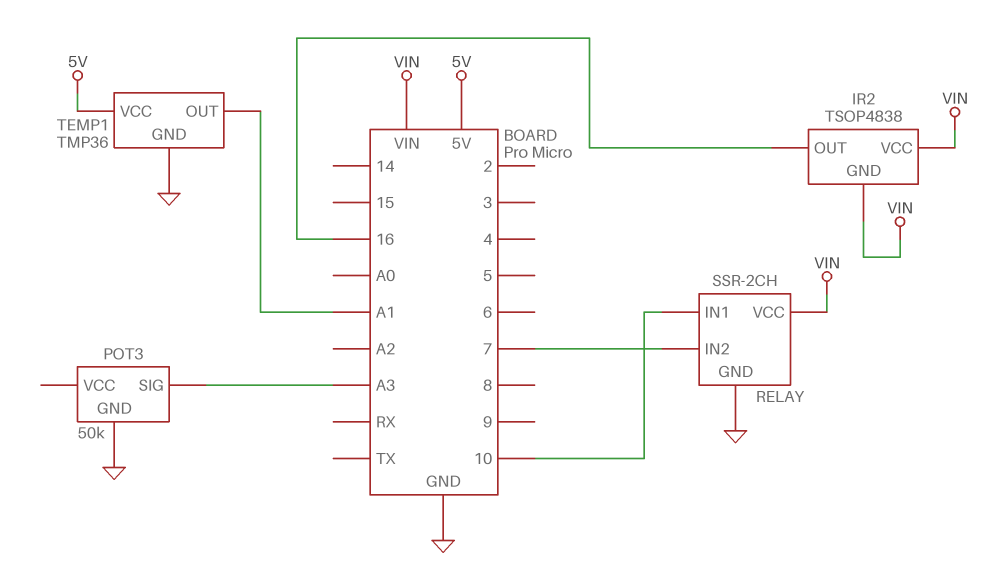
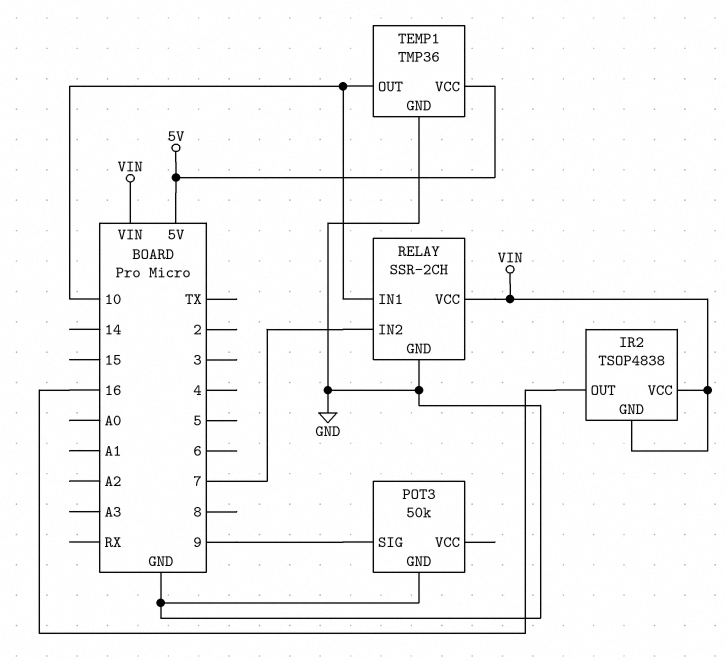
POT3 pin SIG: A3 -> 9
TEMP1 pin OUT: A1 -> 10

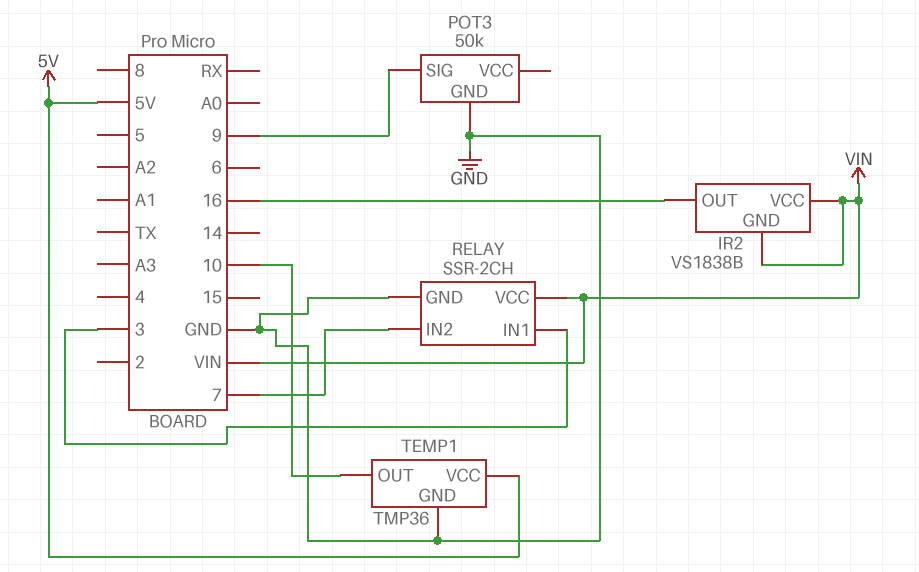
IR2: TSOP4838 -> VS1838B
RELAY pin IN1: 10 -> 3

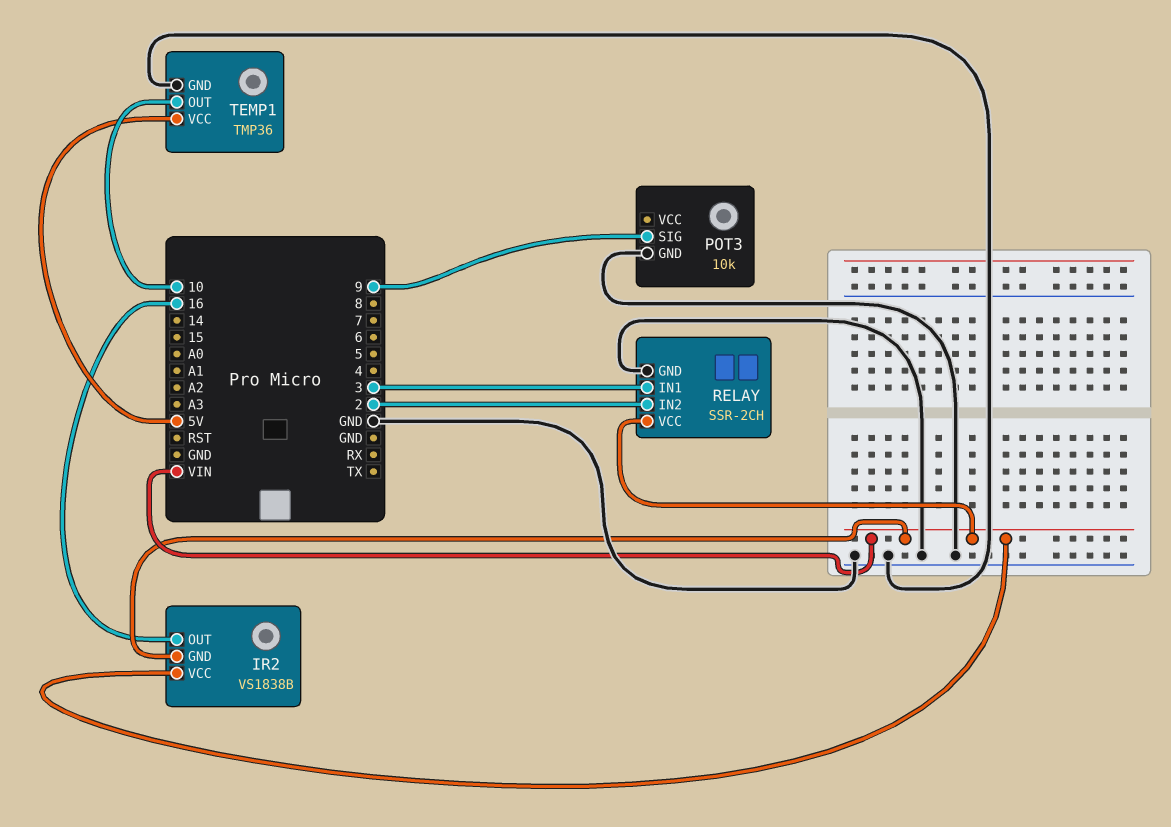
POT3: 50k -> 10k
RELAY pin IN2: 7 -> 2

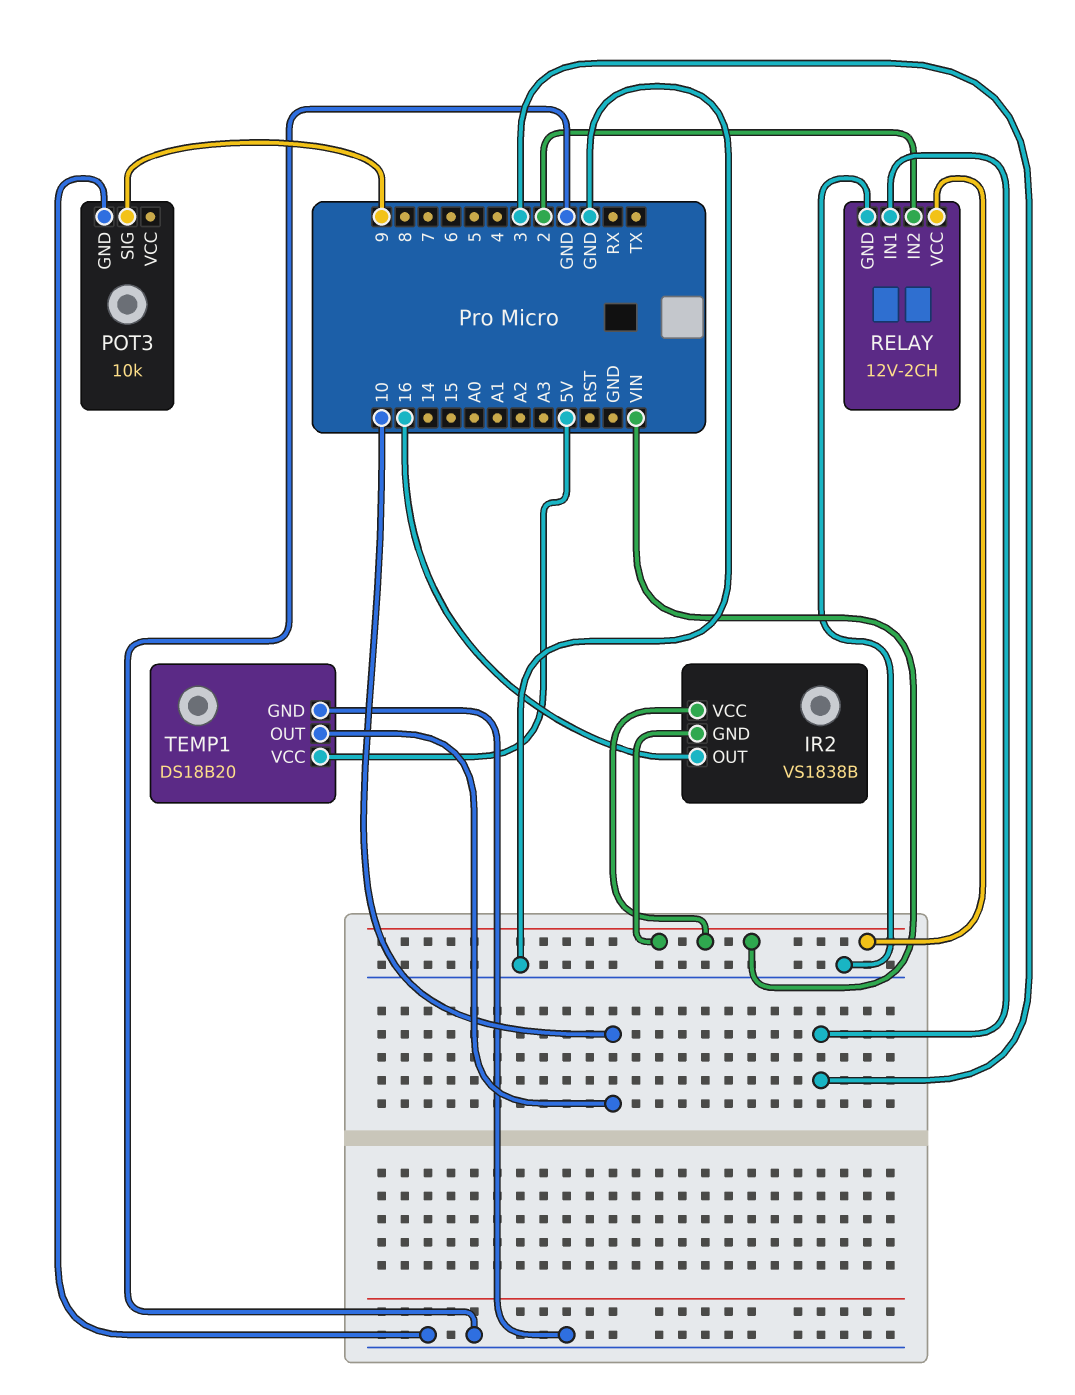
RELAY: SSR-2CH -> 12V-2CH
TEMP1: TMP36 -> DS18B20

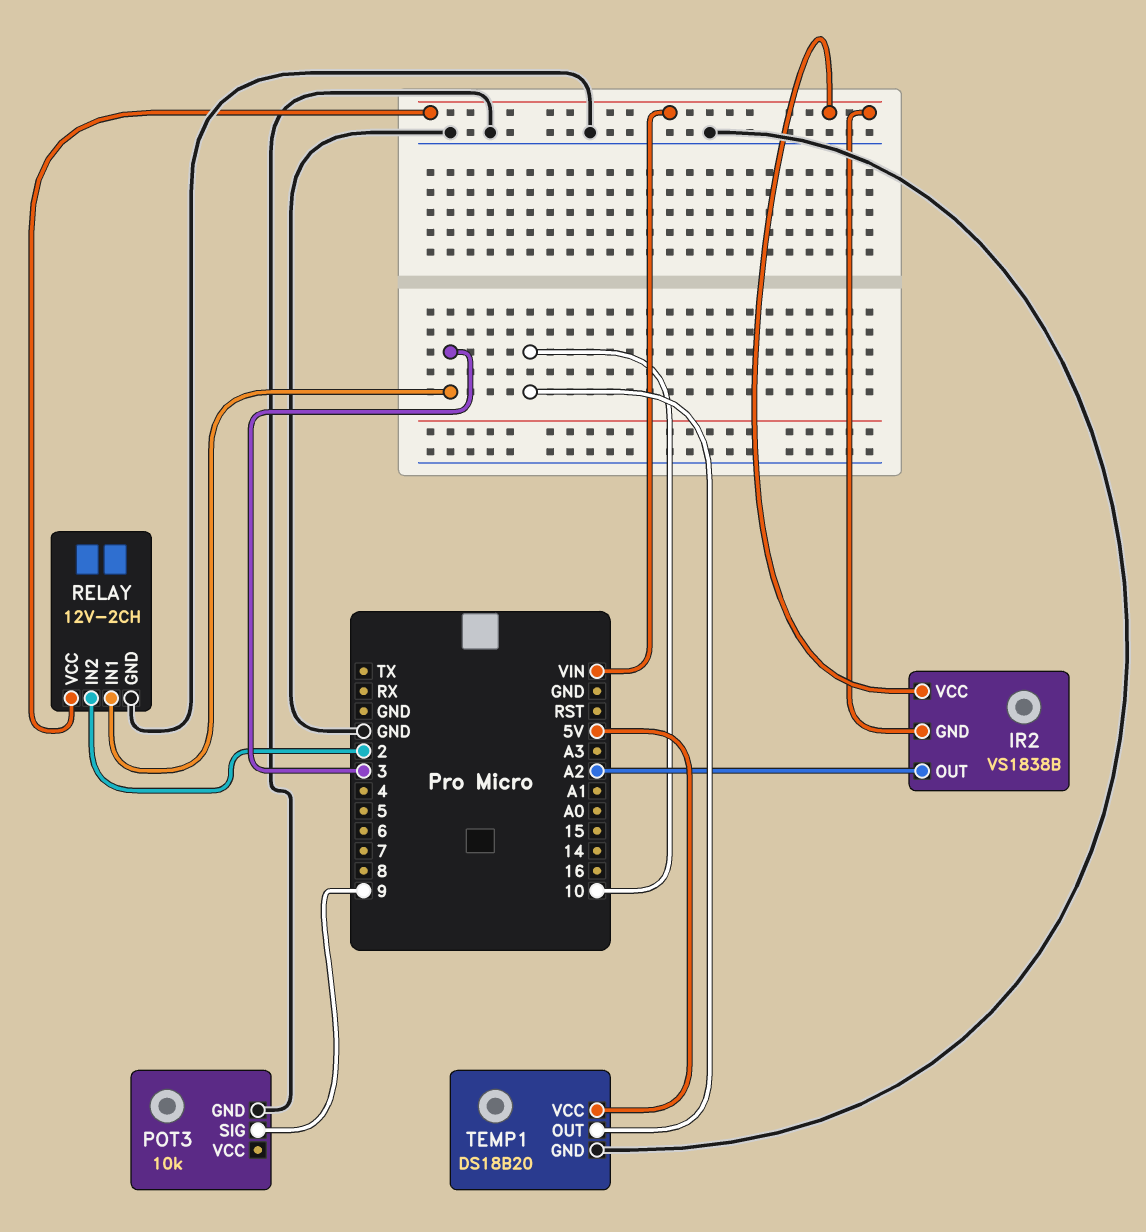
IR2 pin OUT: 16 -> A2

